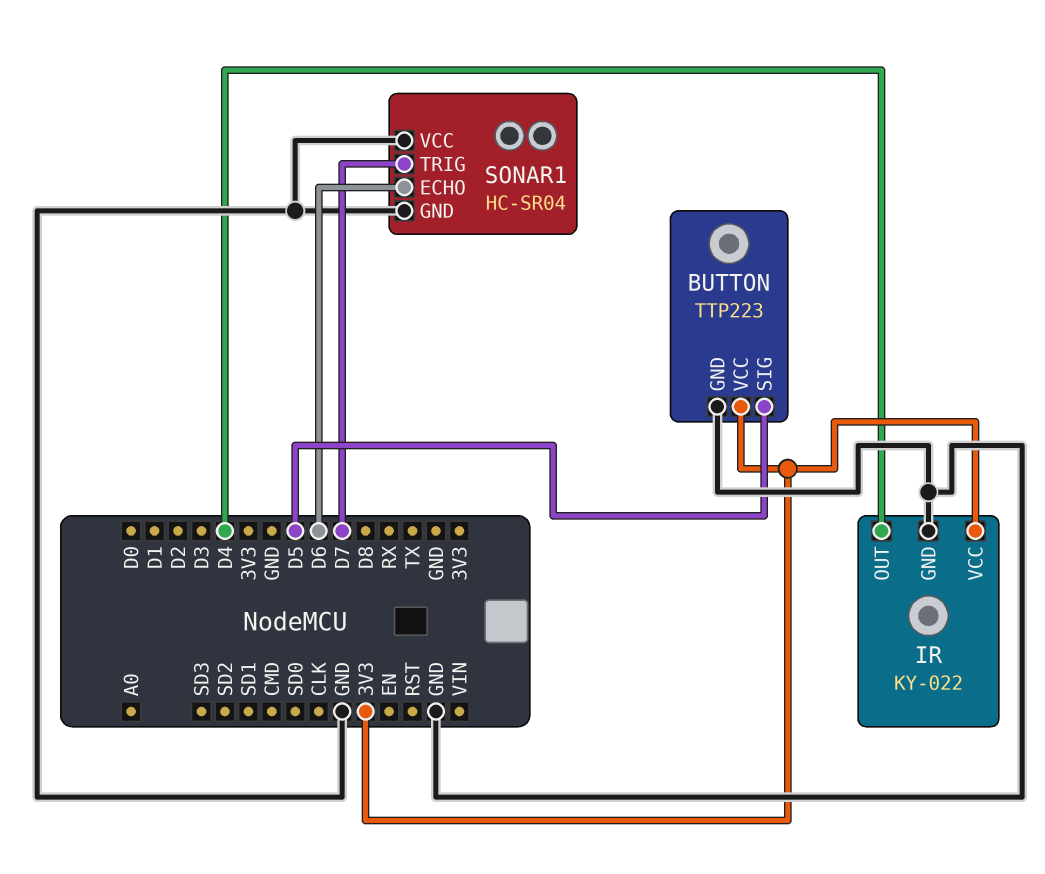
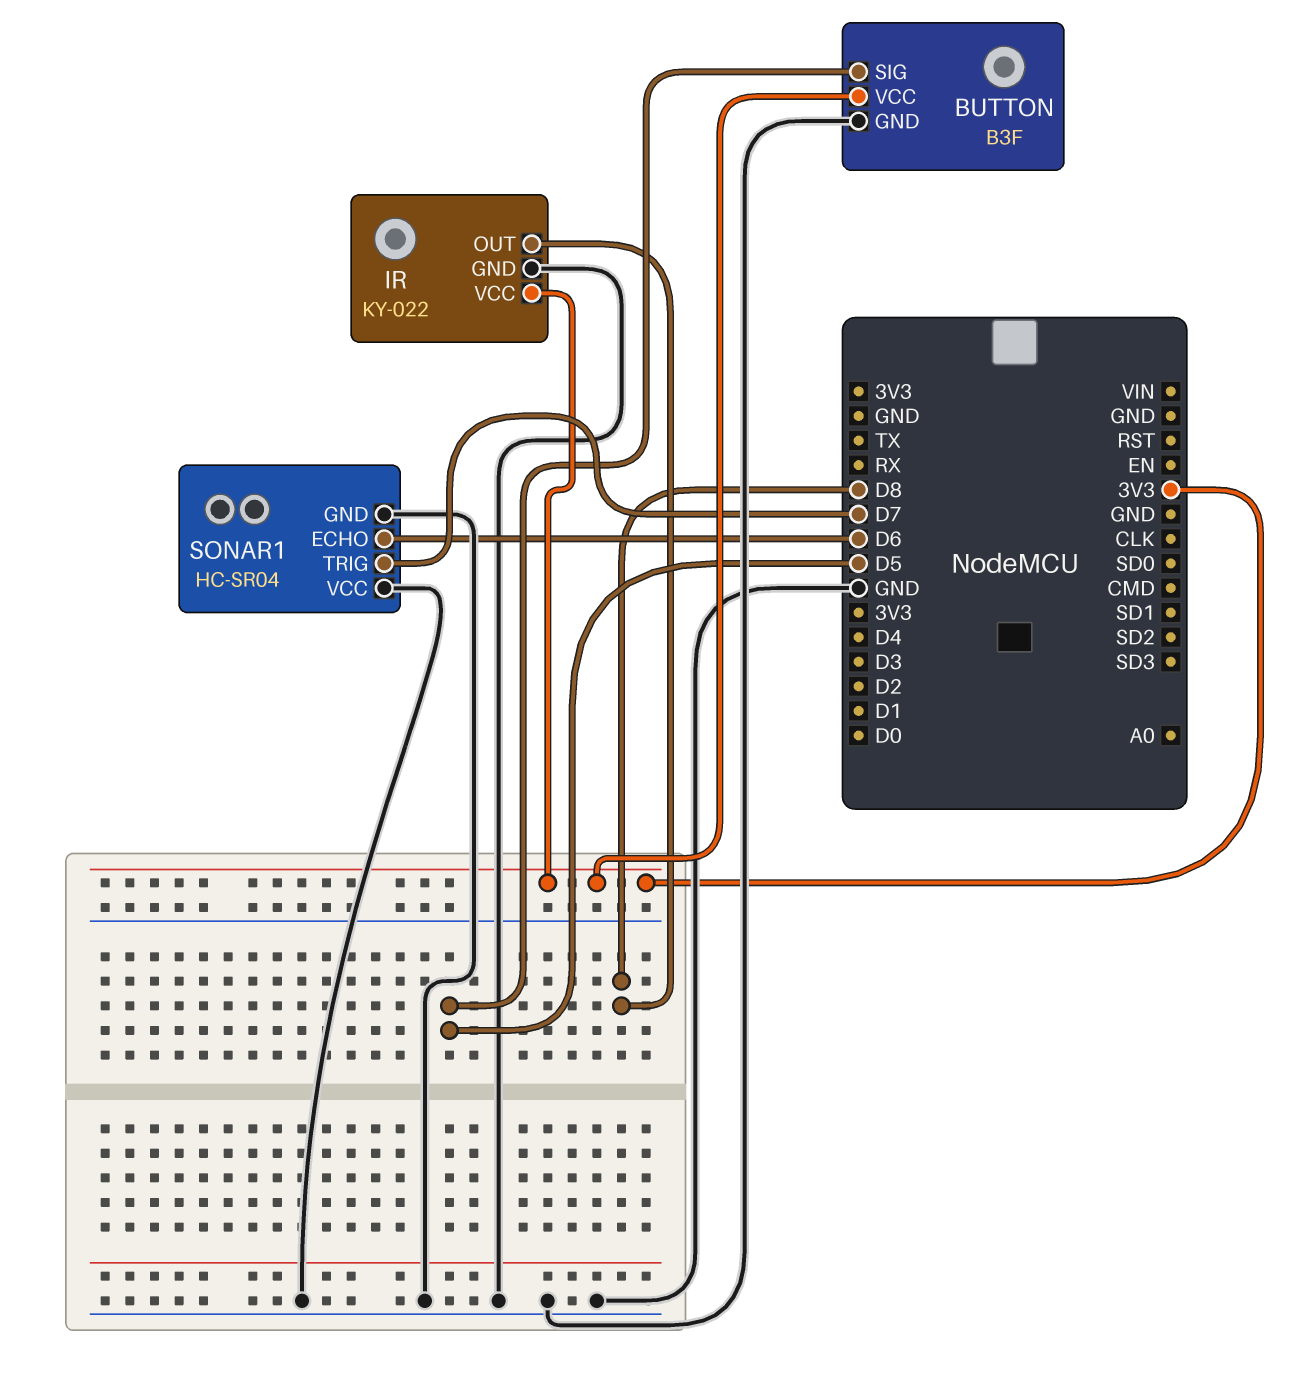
BUTTON: TTP223 -> B3F
IR pin OUT: D4 -> D8

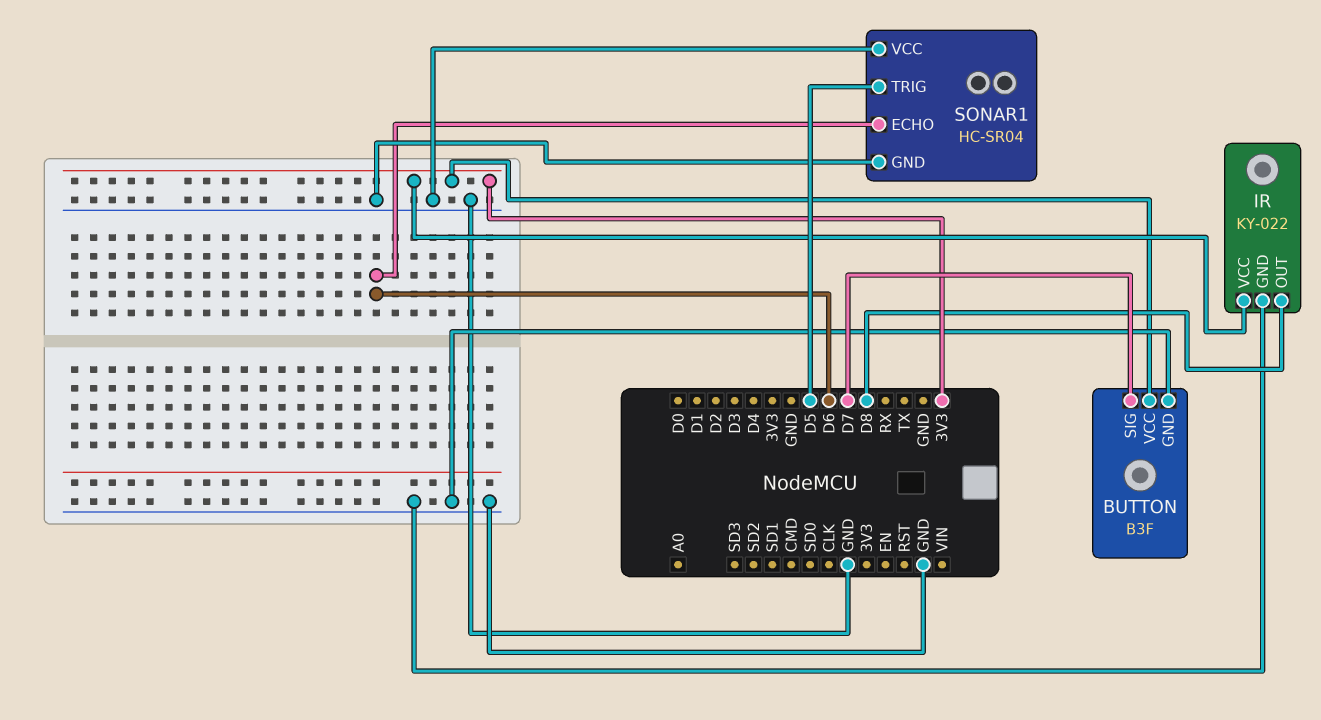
BUTTON pin SIG: D5 -> D7
SONAR1 pin TRIG: D7 -> D5

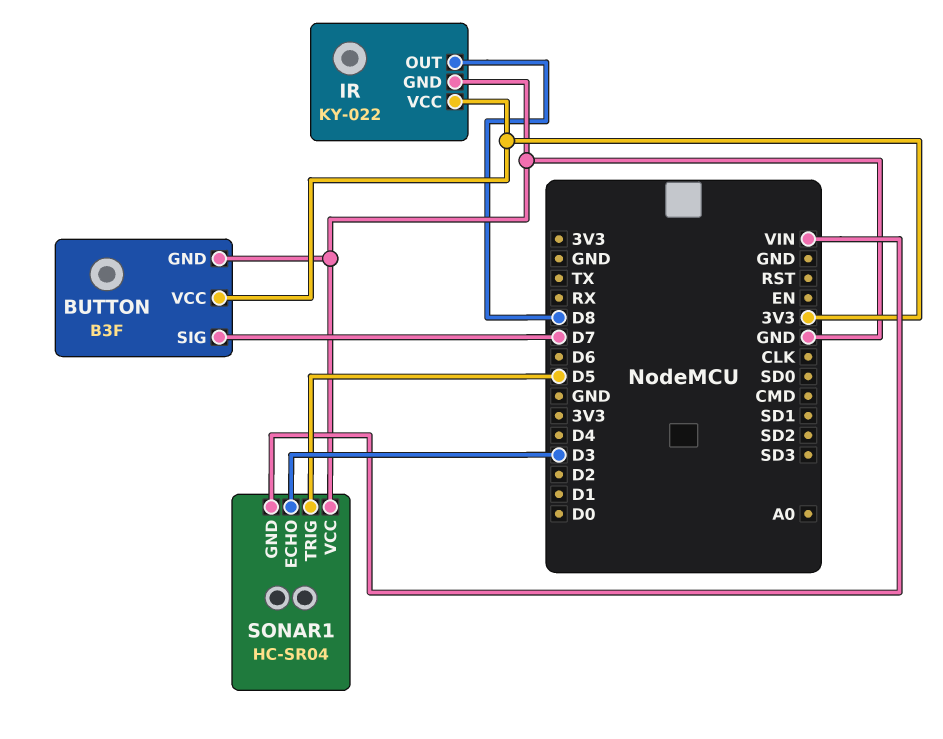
SONAR1 pin ECHO: D6 -> D3
SONAR1 pin GND: GND -> VIN

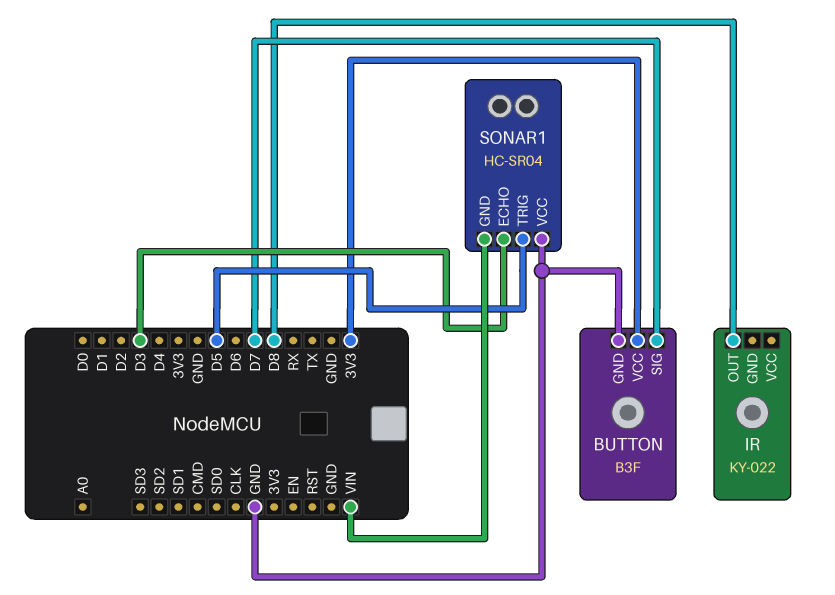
IR pin GND: GND -> none
IR pin VCC: 3V3 -> none

